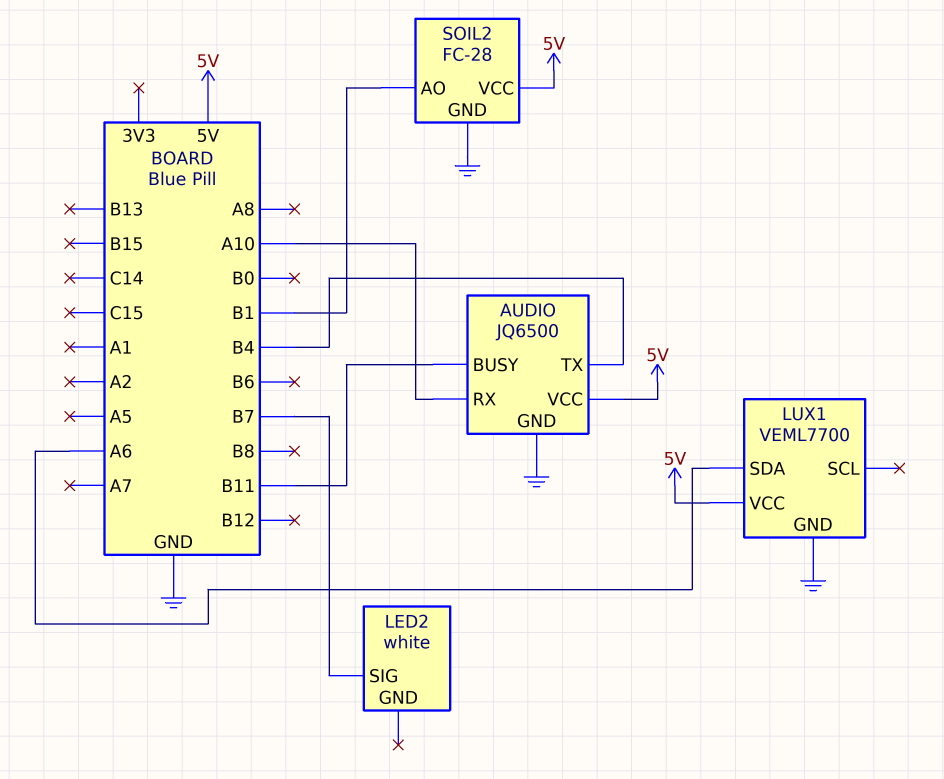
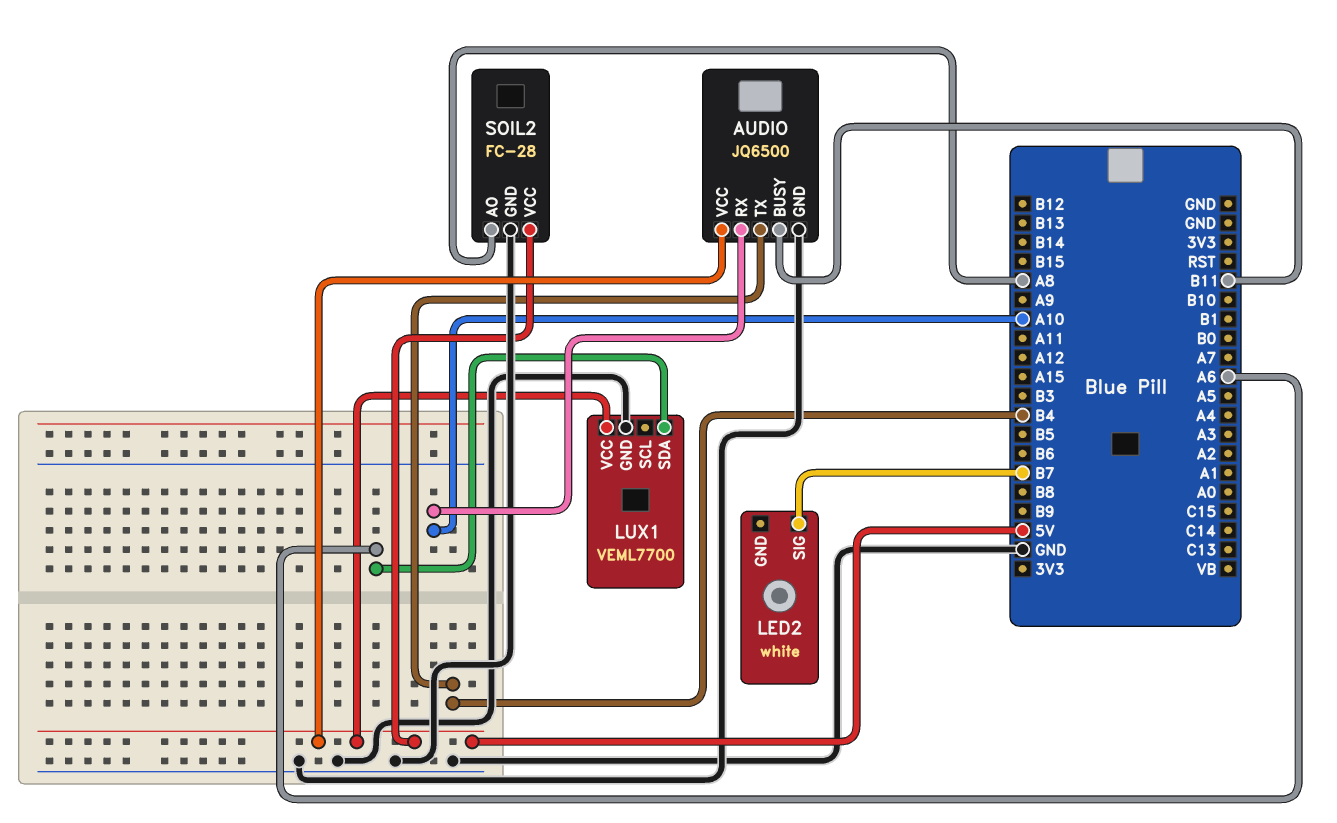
SOIL2 pin AO: B1 -> A8

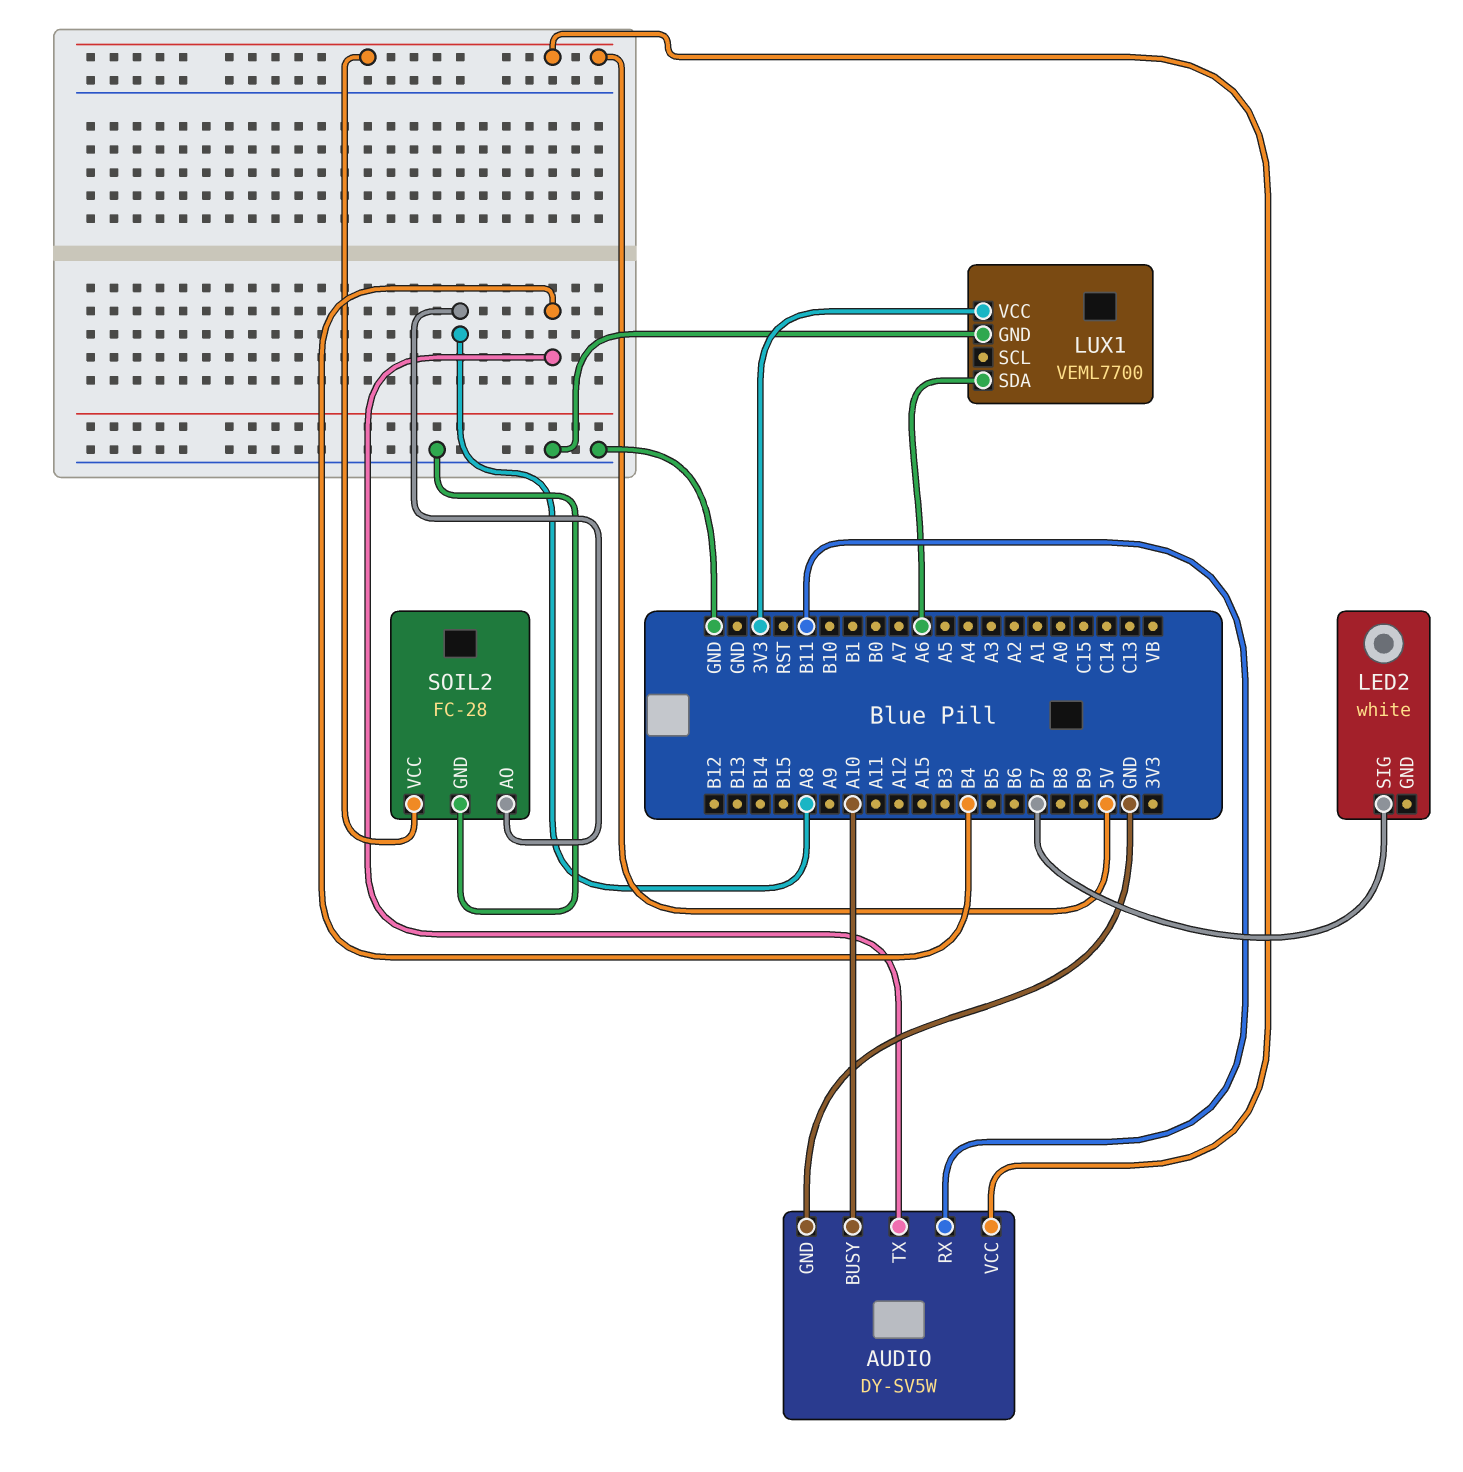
AUDIO: JQ6500 -> DY-SV5W
AUDIO pin BUSY: B11 -> A10
AUDIO pin RX: A10 -> B11
LUX1 pin VCC: 5V -> 3V3

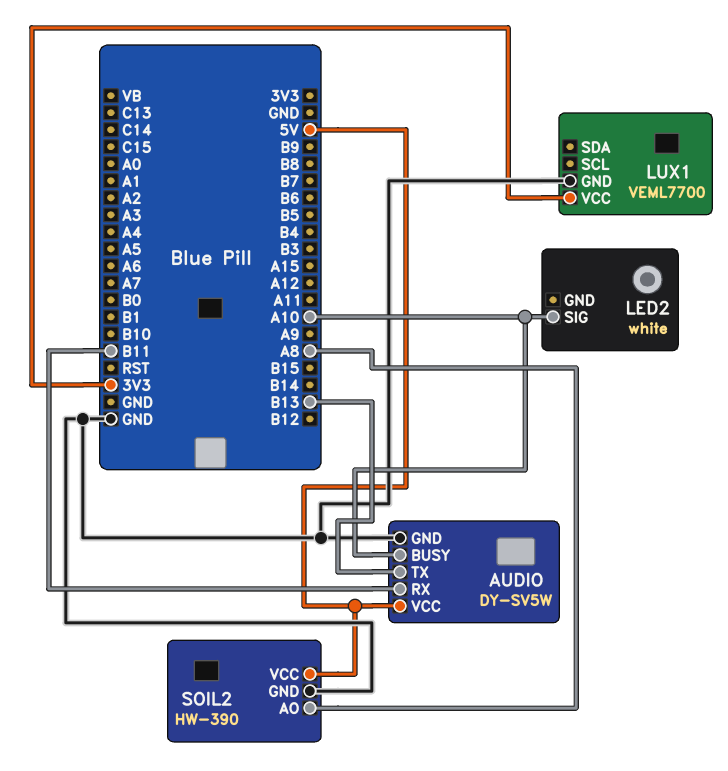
AUDIO pin TX: B4 -> B13
LED2 pin SIG: B7 -> A10
LUX1 pin SDA: A6 -> none
SOIL2: FC-28 -> HW-390

